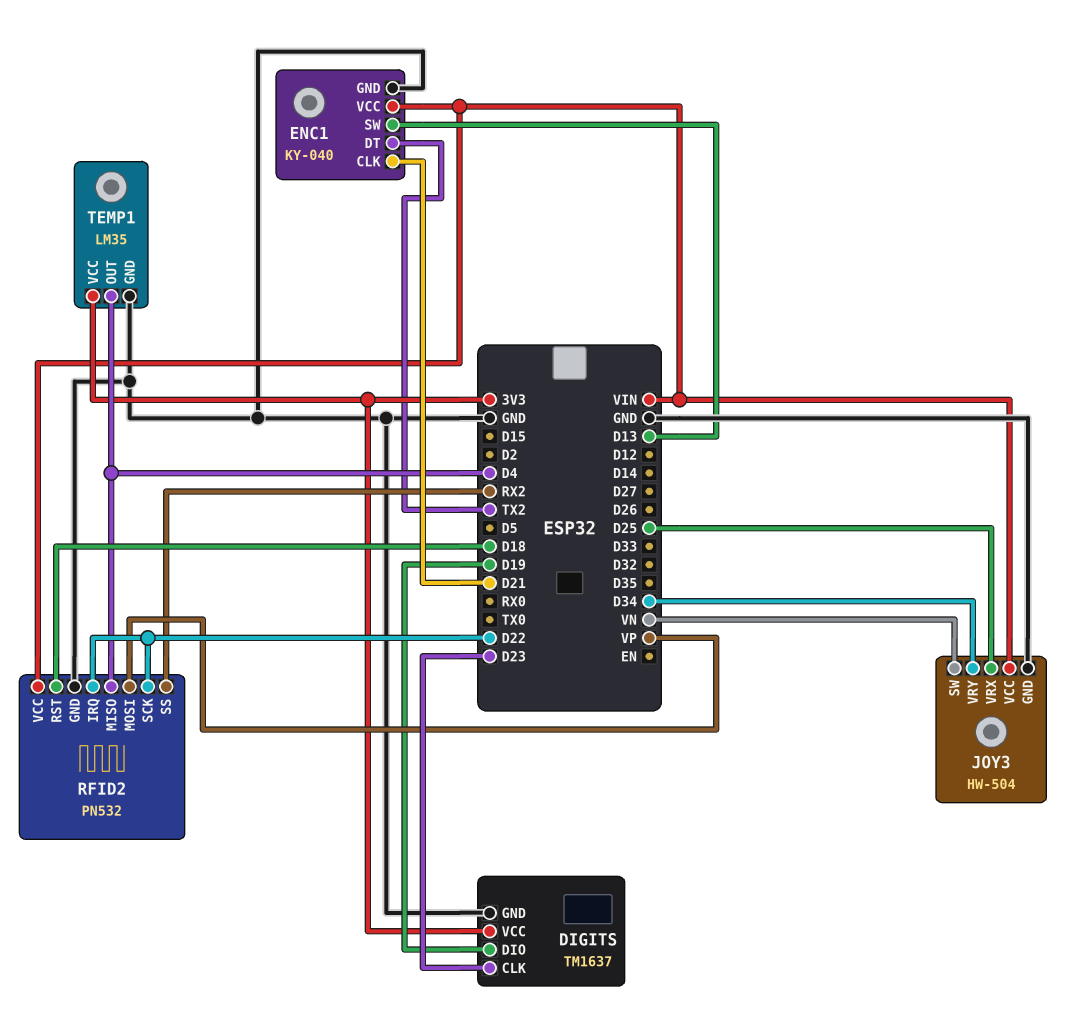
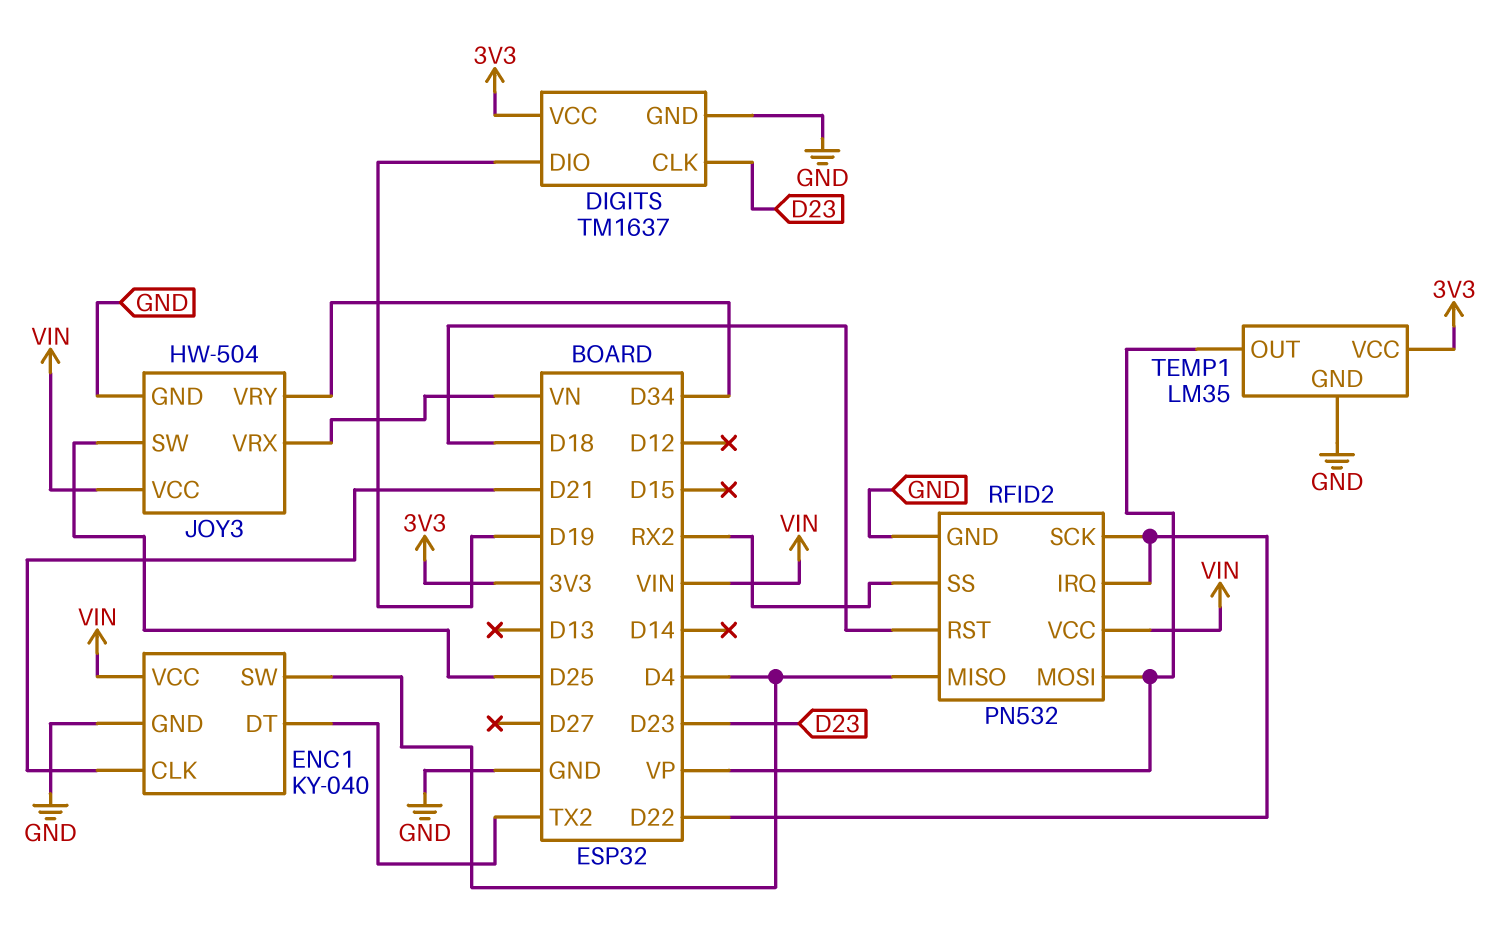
ENC1 pin SW: D13 -> D4
JOY3 pin SW: VN -> D25
JOY3 pin VRX: D25 -> VN
TEMP1 pin OUT: D4 -> VP

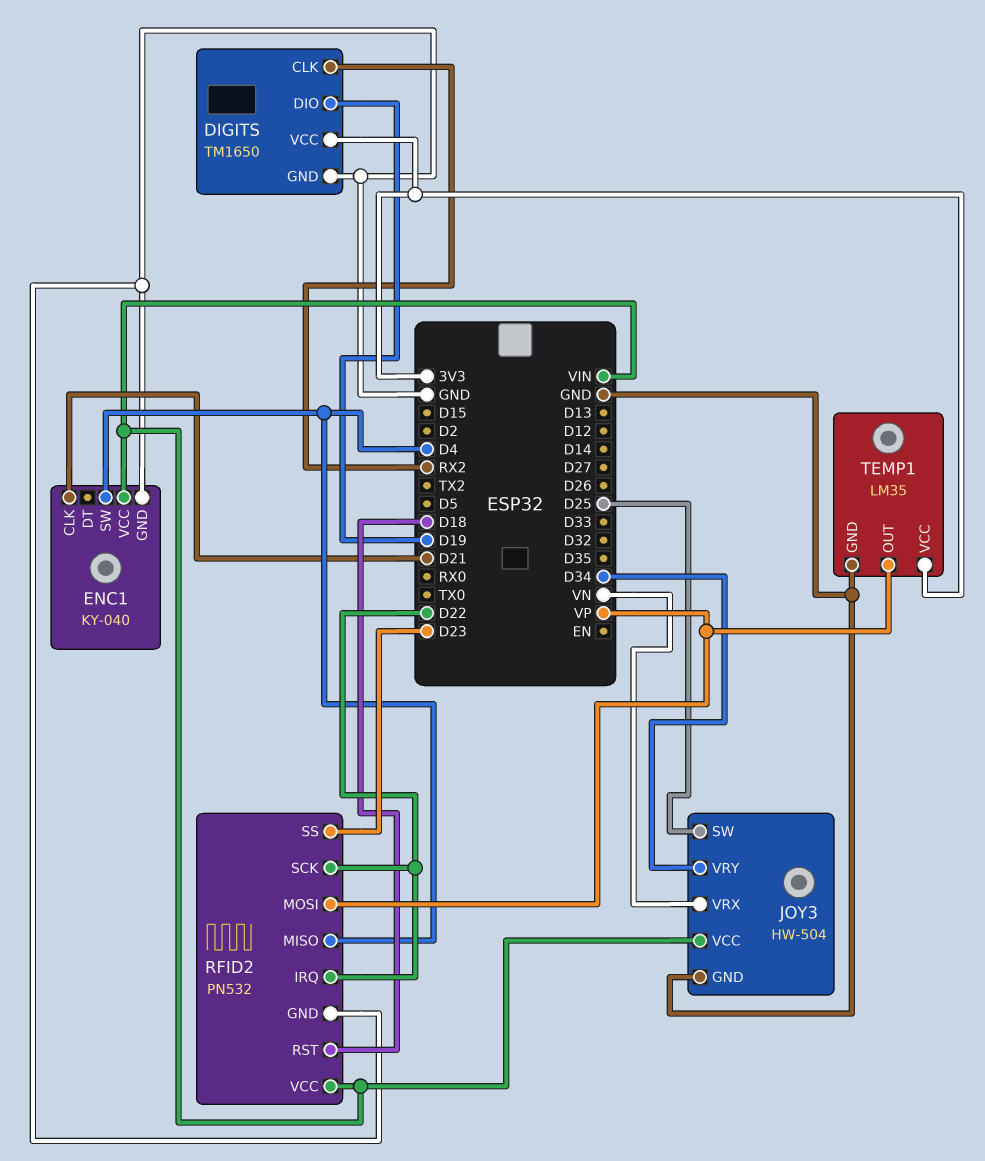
DIGITS: TM1637 -> TM1650
DIGITS pin CLK: D23 -> RX2
ENC1 pin DT: TX2 -> none
RFID2 pin SS: RX2 -> D23

